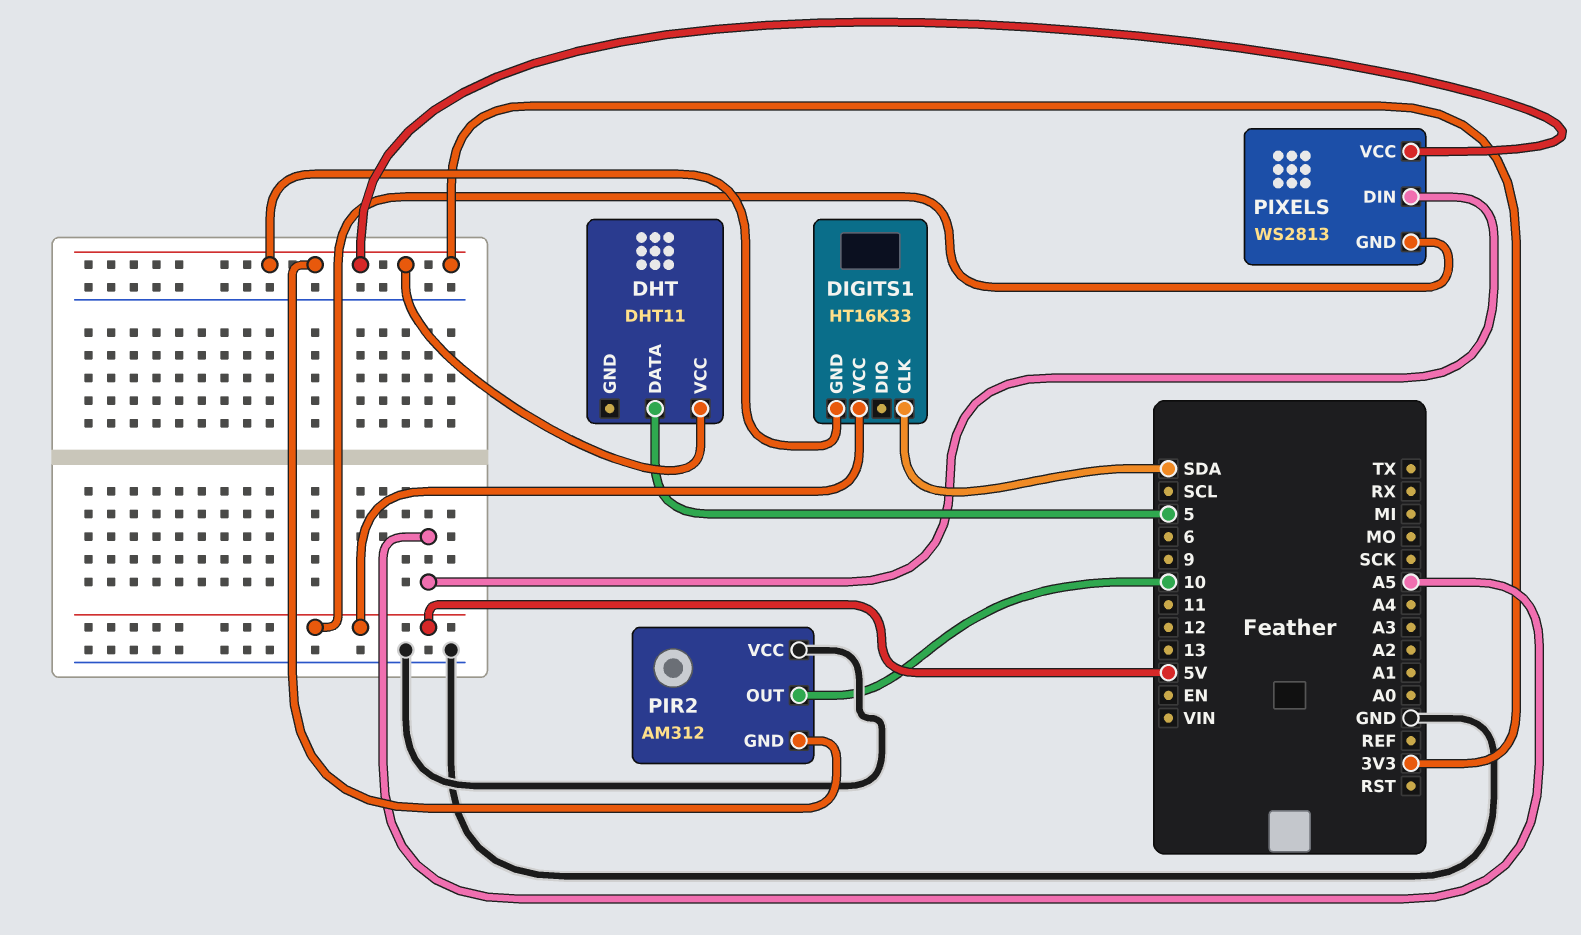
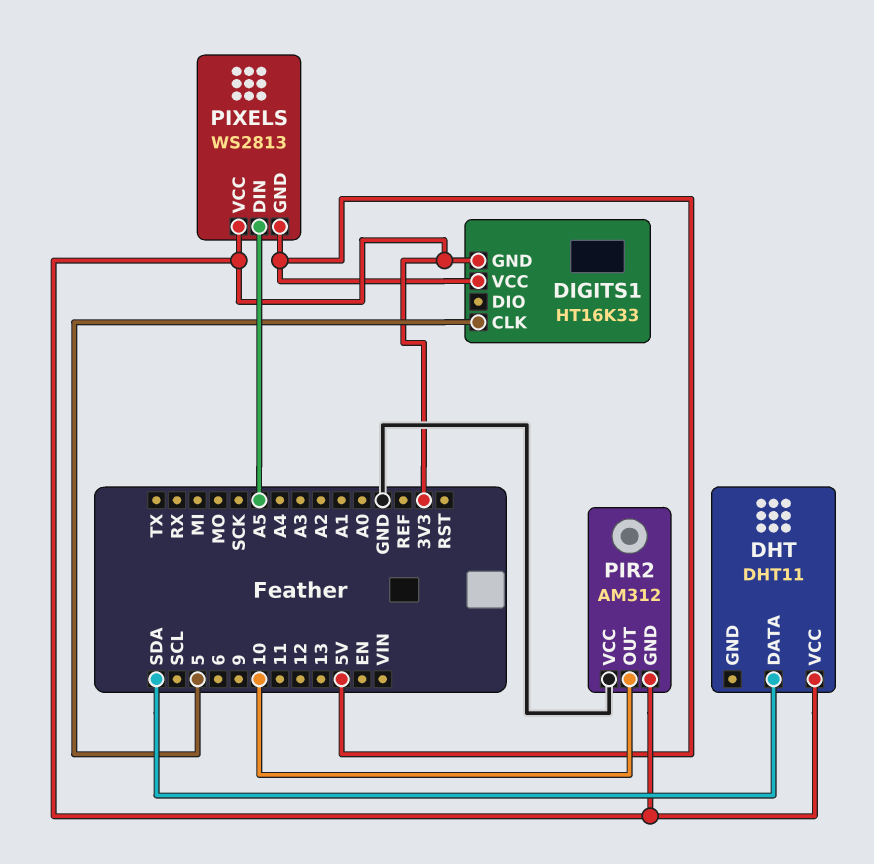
DHT pin DATA: 5 -> SDA
DIGITS1 pin CLK: SDA -> 5

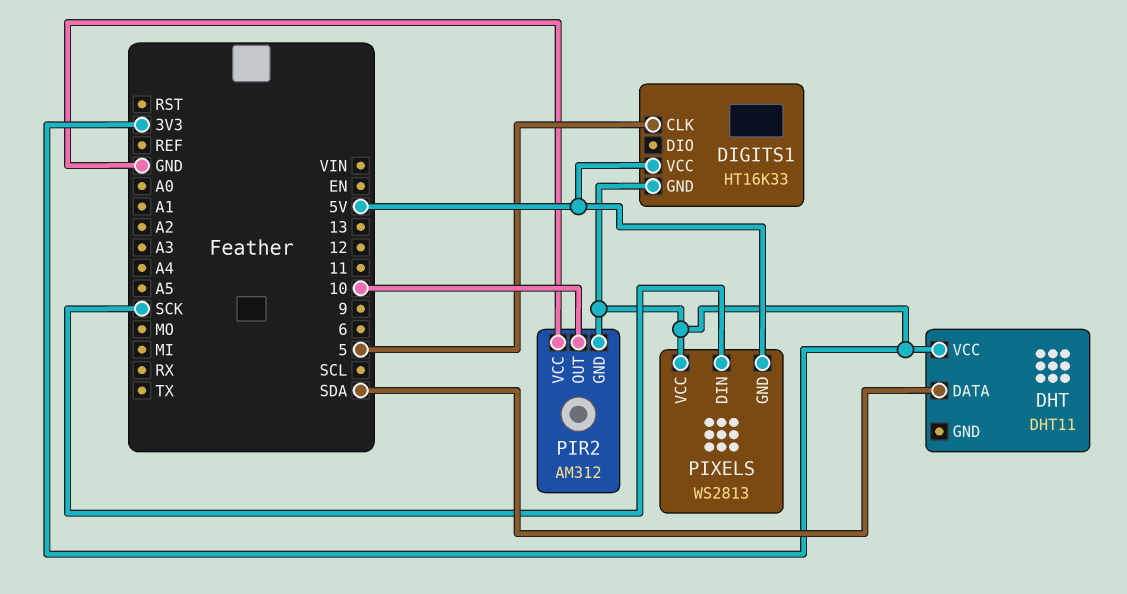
PIXELS pin DIN: A5 -> SCK

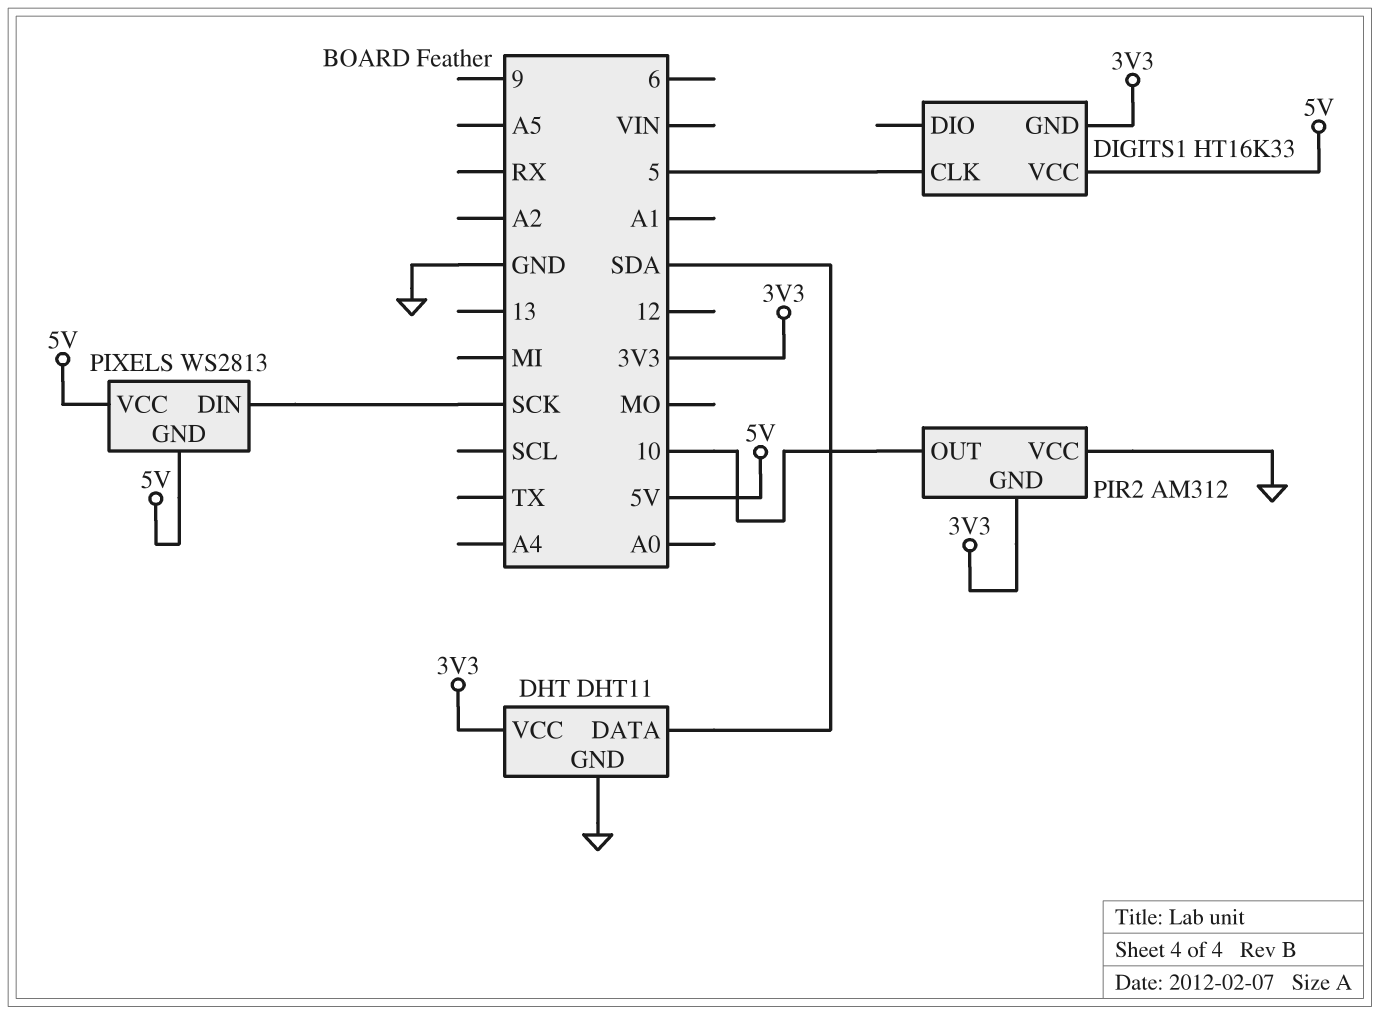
DHT pin GND: none -> GND
PIXELS pin VCC: 3V3 -> 5V

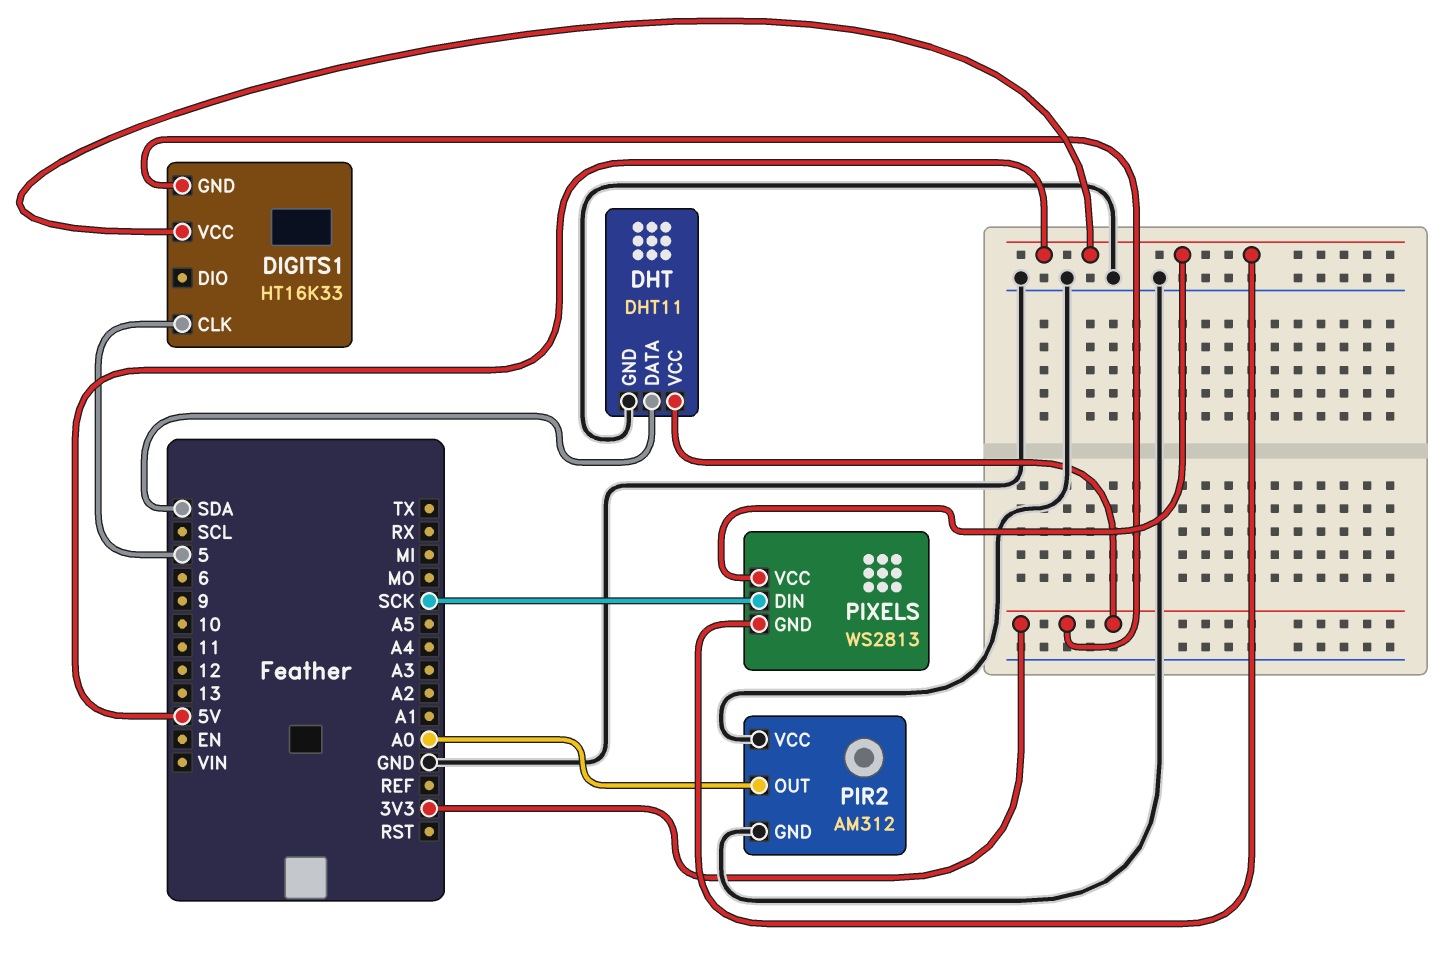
PIR2 pin GND: 3V3 -> GND
PIR2 pin OUT: 10 -> A0

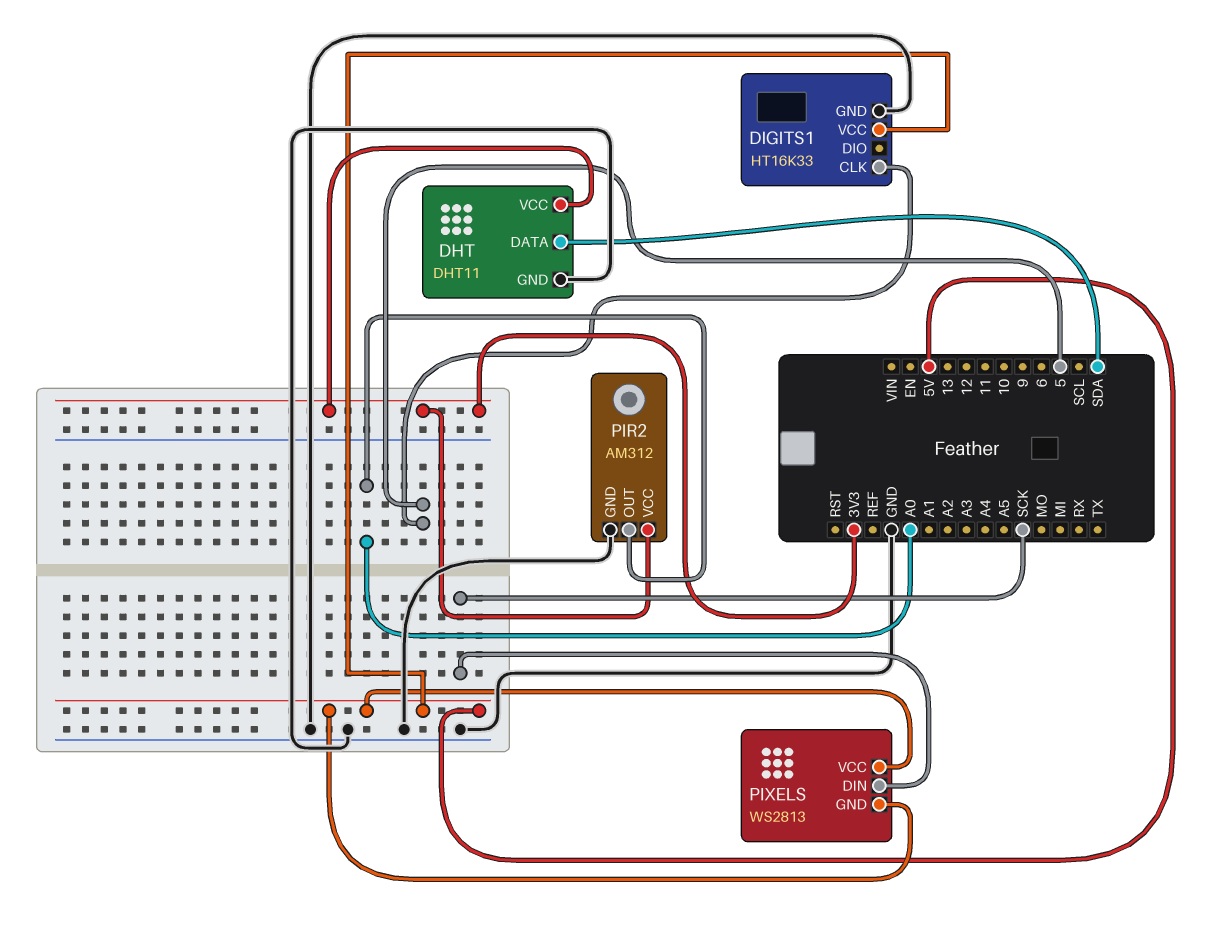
DIGITS1 pin GND: 3V3 -> GND
PIR2 pin VCC: GND -> 3V3

